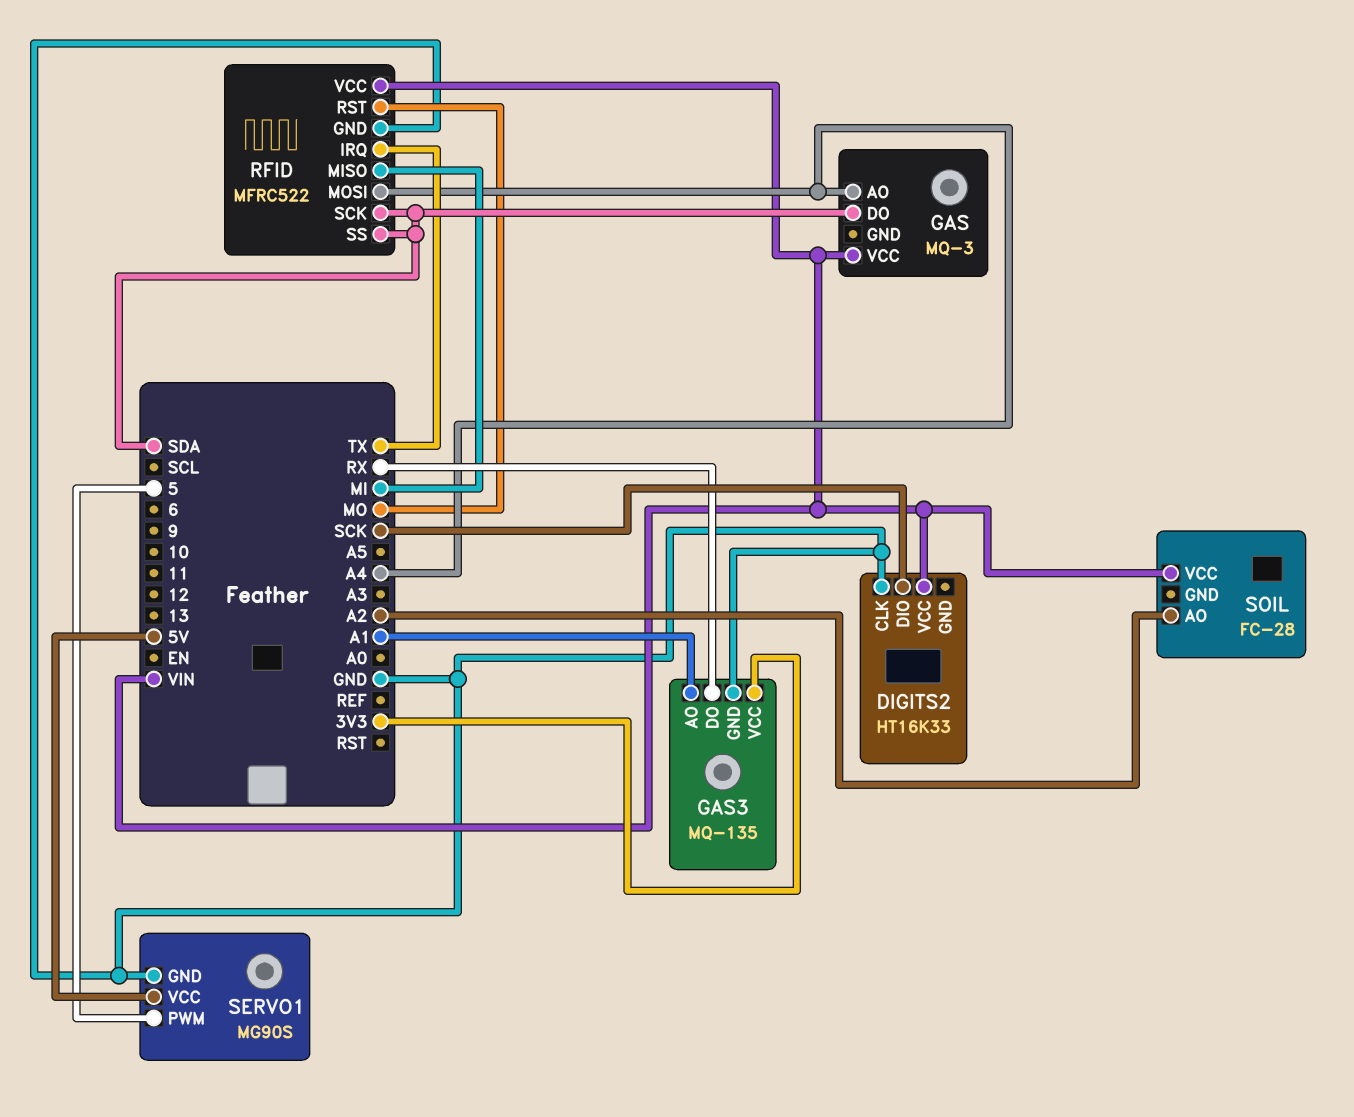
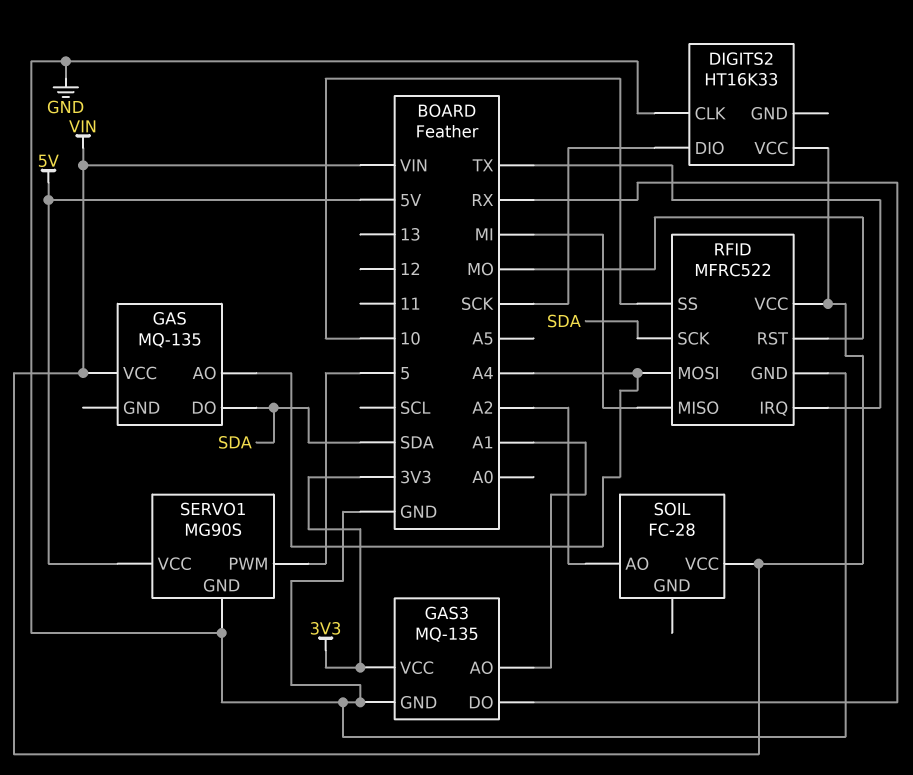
GAS: MQ-3 -> MQ-135
RFID pin SS: SDA -> 10

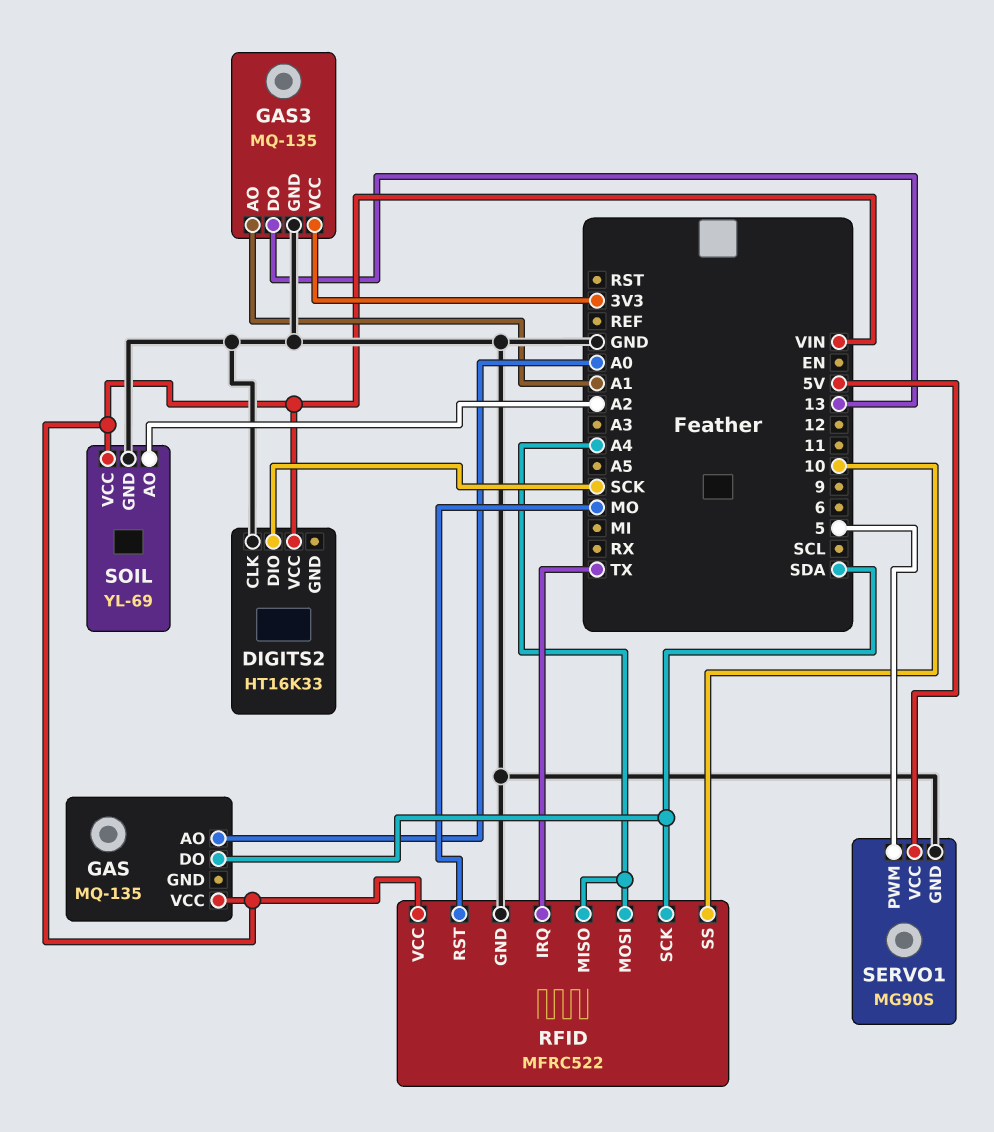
GAS pin AO: A4 -> A0
GAS3 pin DO: RX -> 13
RFID pin MISO: MI -> A4
SOIL: FC-28 -> YL-69
SOIL pin GND: none -> GND

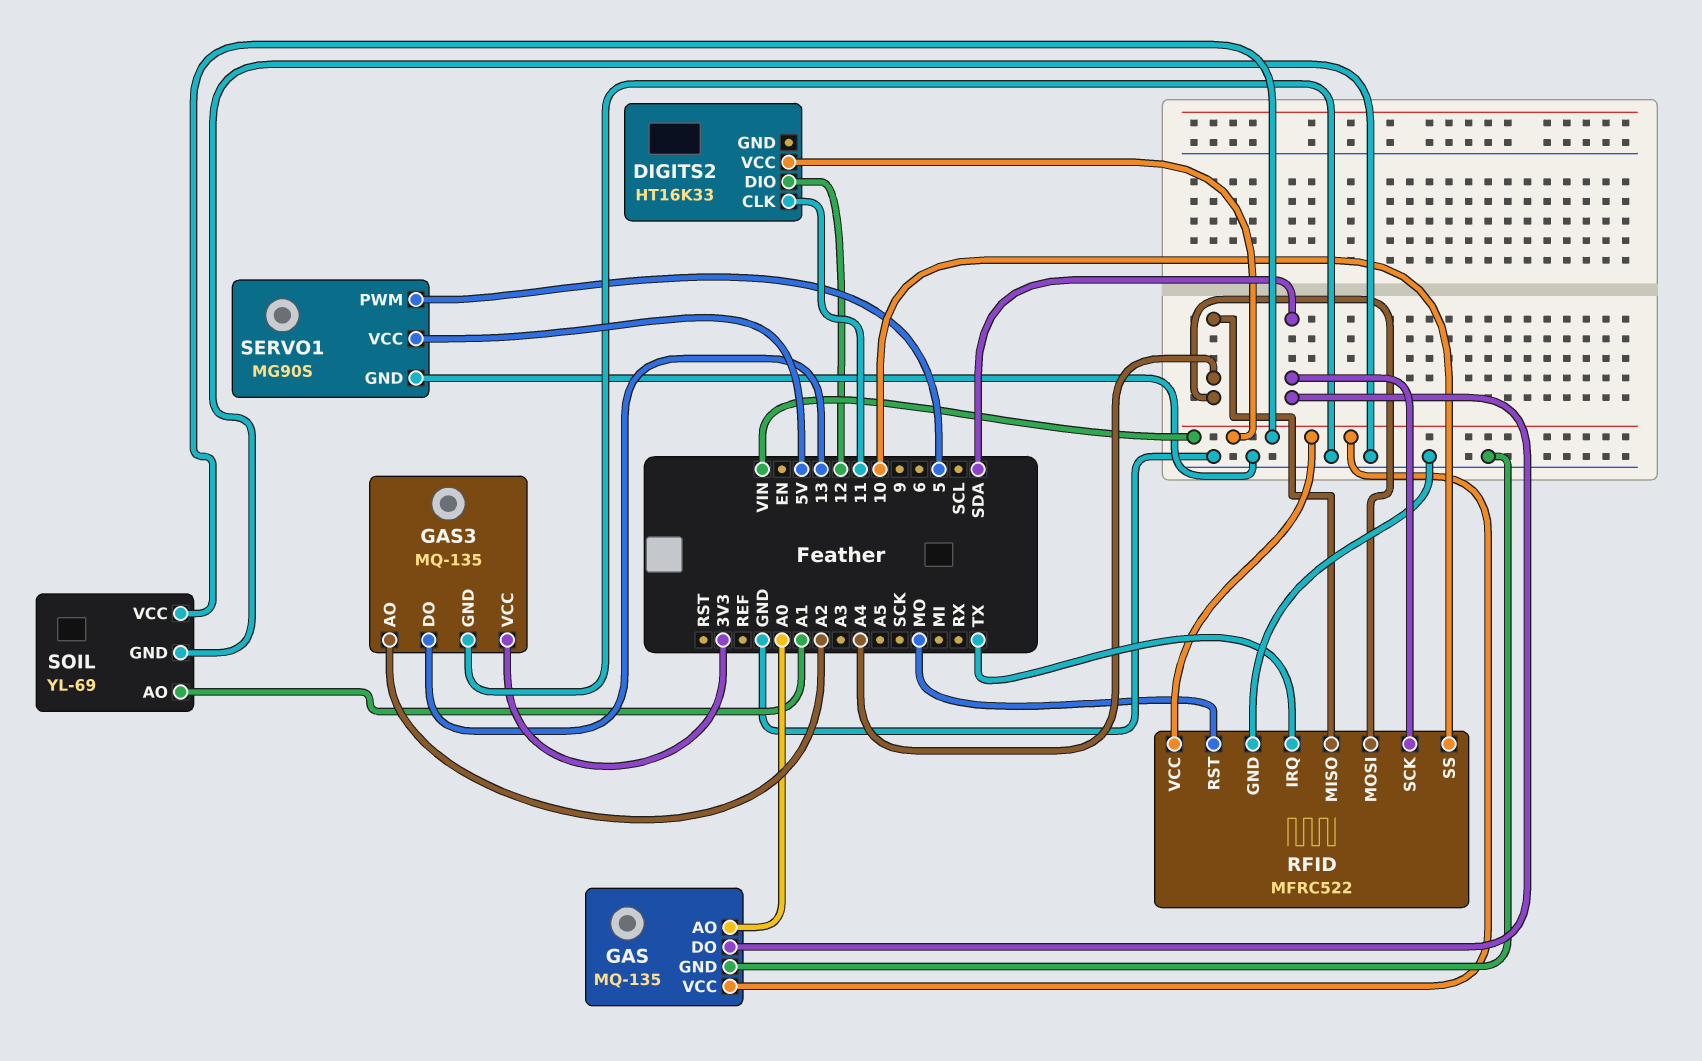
DIGITS2 pin CLK: GND -> 11
DIGITS2 pin DIO: SCK -> 12
GAS pin GND: none -> GND
GAS3 pin AO: A1 -> A2
SOIL pin AO: A2 -> A1

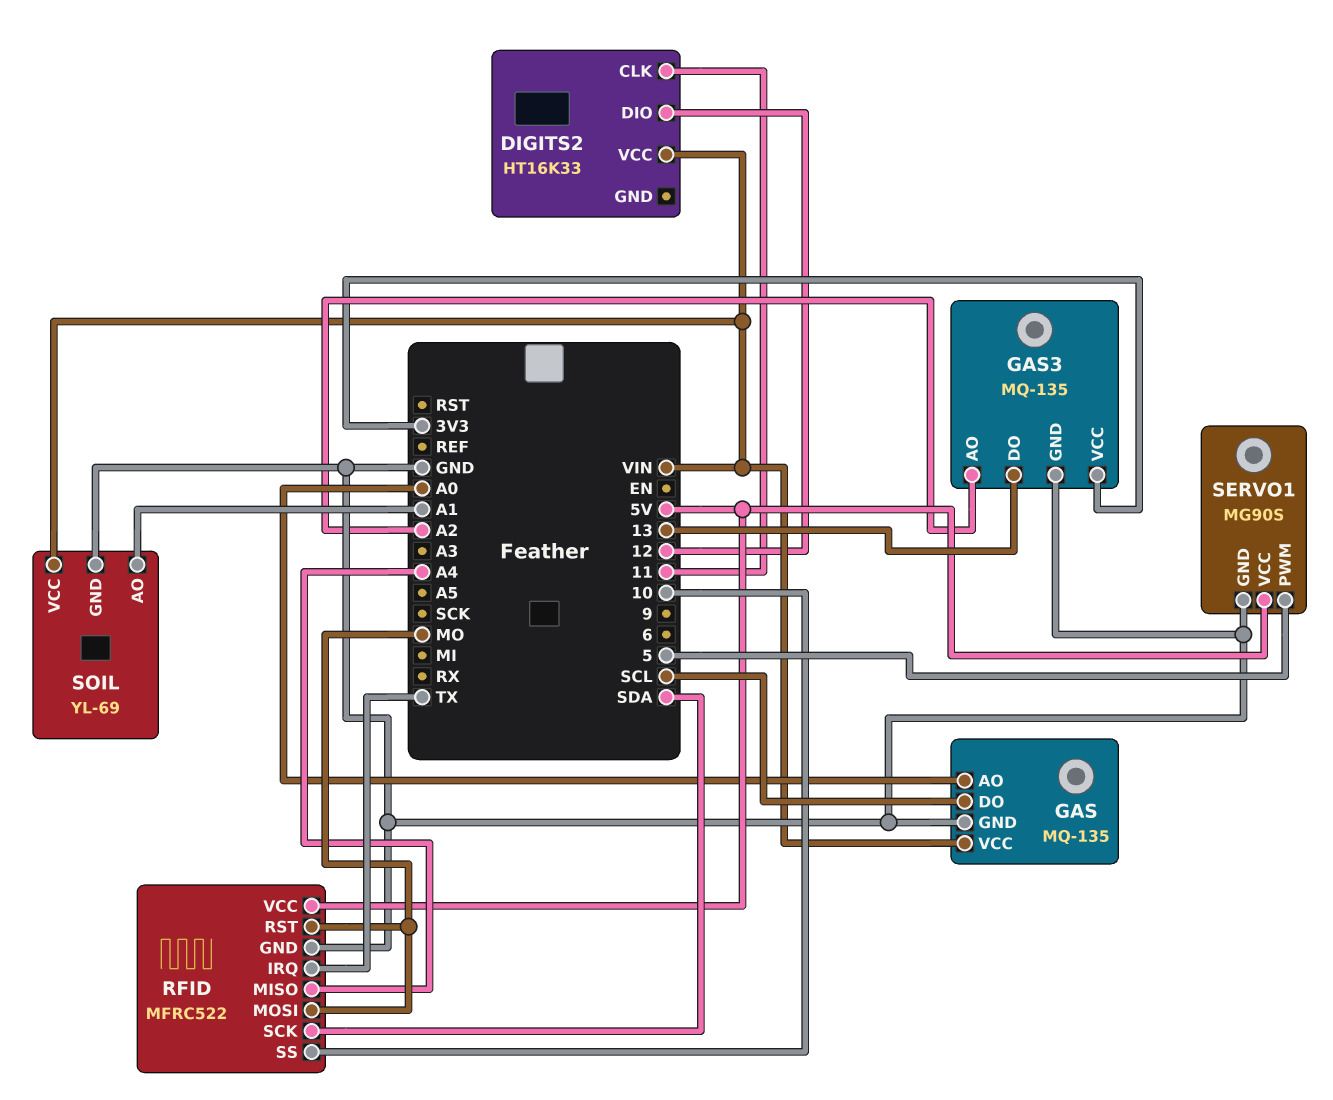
GAS pin DO: SDA -> SCL
RFID pin MOSI: A4 -> MO
RFID pin VCC: VIN -> 5V

